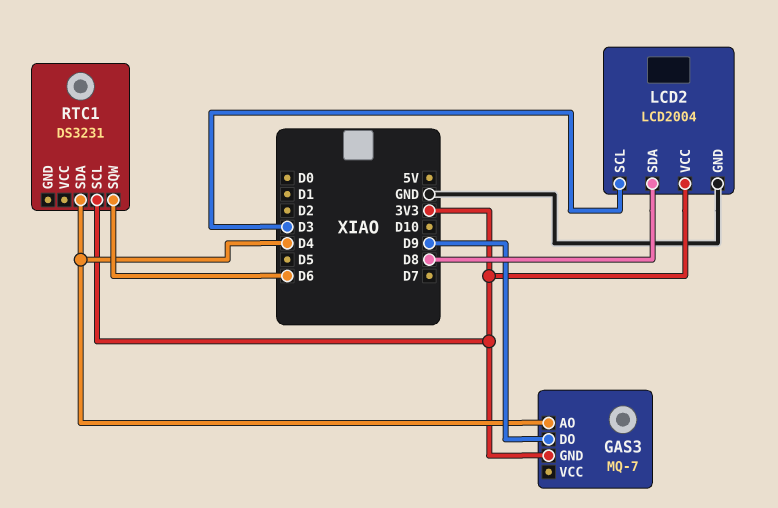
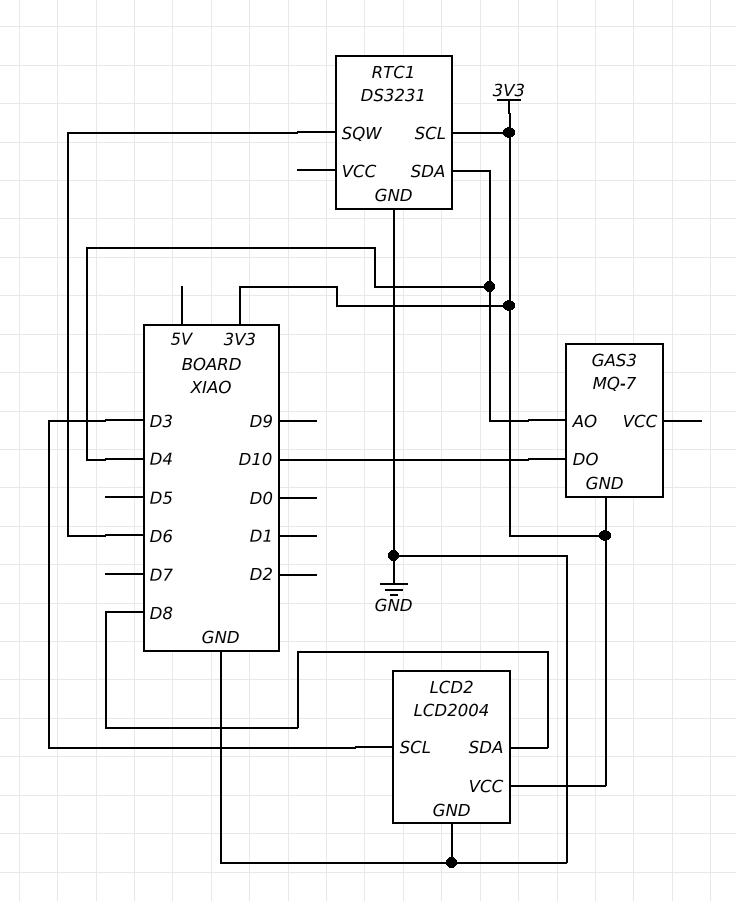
GAS3 pin DO: D9 -> D10
RTC1 pin GND: none -> GND

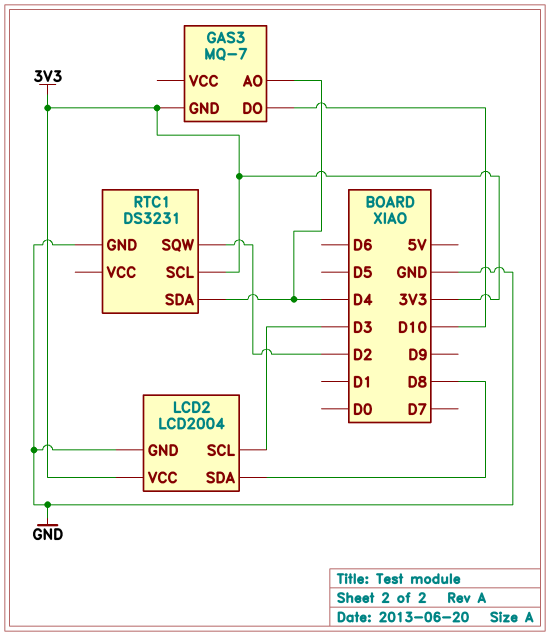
RTC1 pin SQW: D6 -> D2

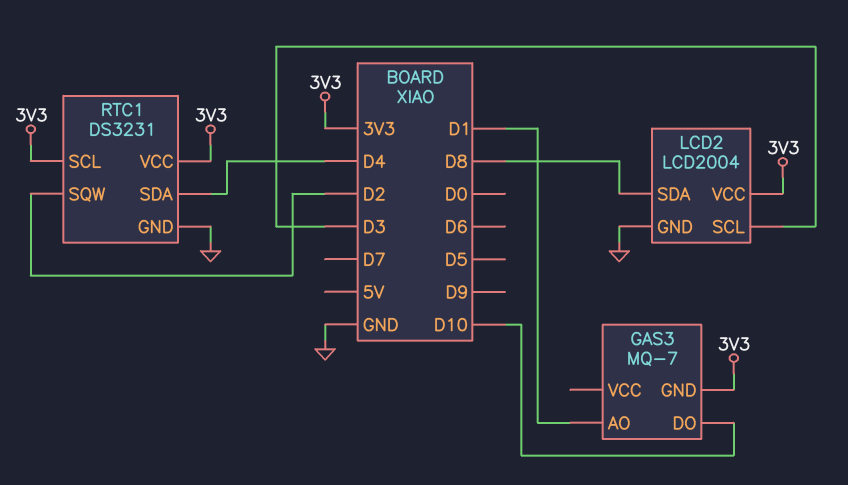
GAS3 pin AO: D4 -> D1
RTC1 pin VCC: none -> 3V3

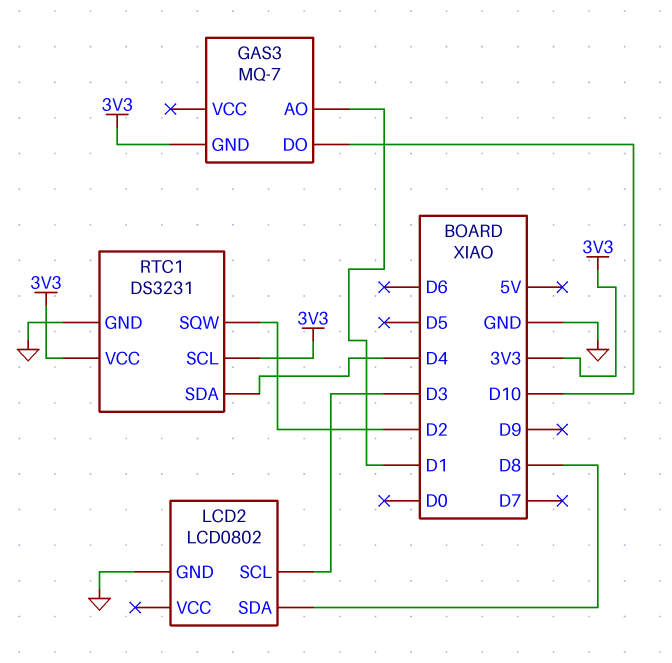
LCD2: LCD2004 -> LCD0802
LCD2 pin VCC: 3V3 -> none

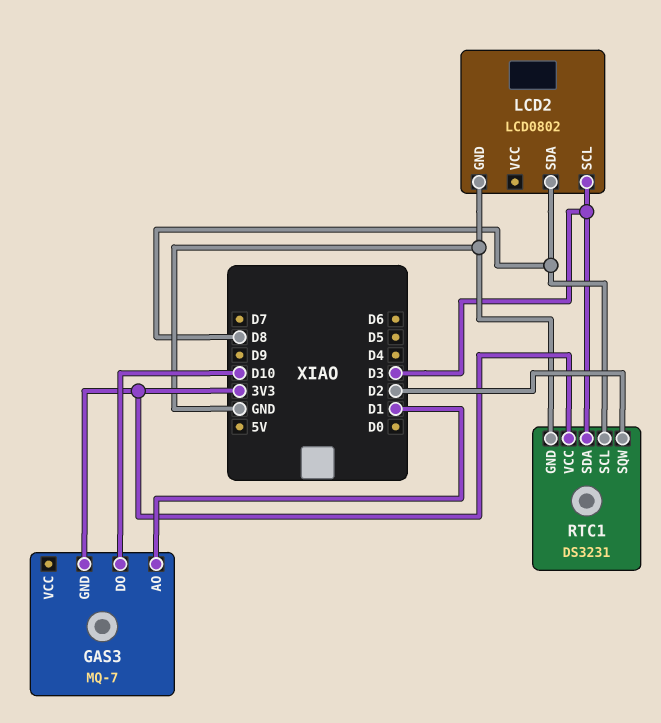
RTC1 pin SCL: 3V3 -> D8
RTC1 pin SDA: D4 -> D3

